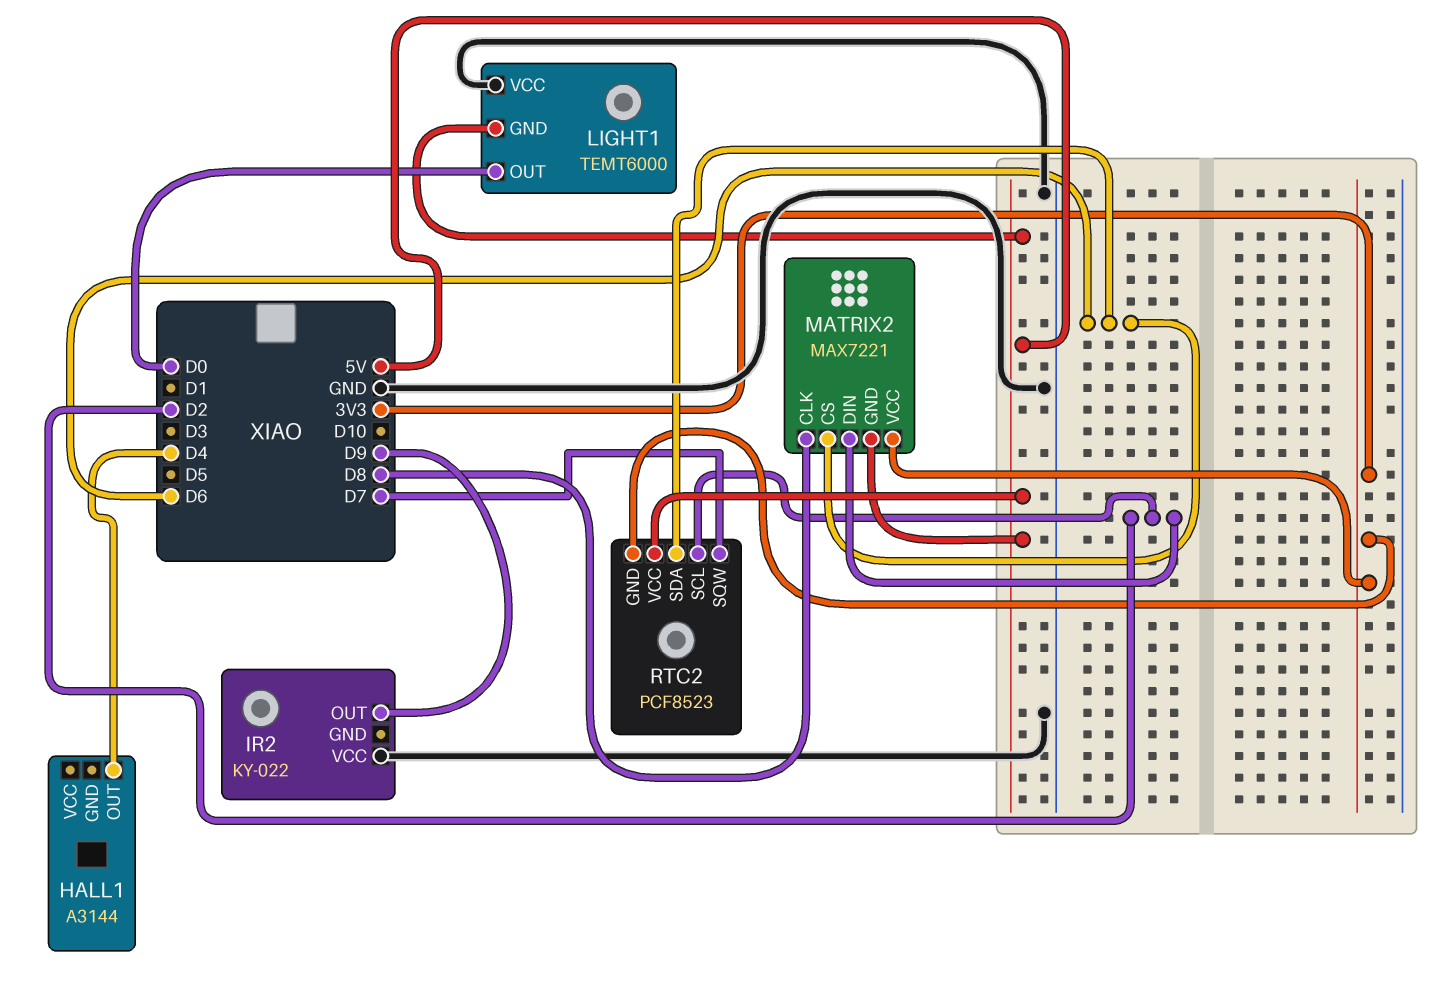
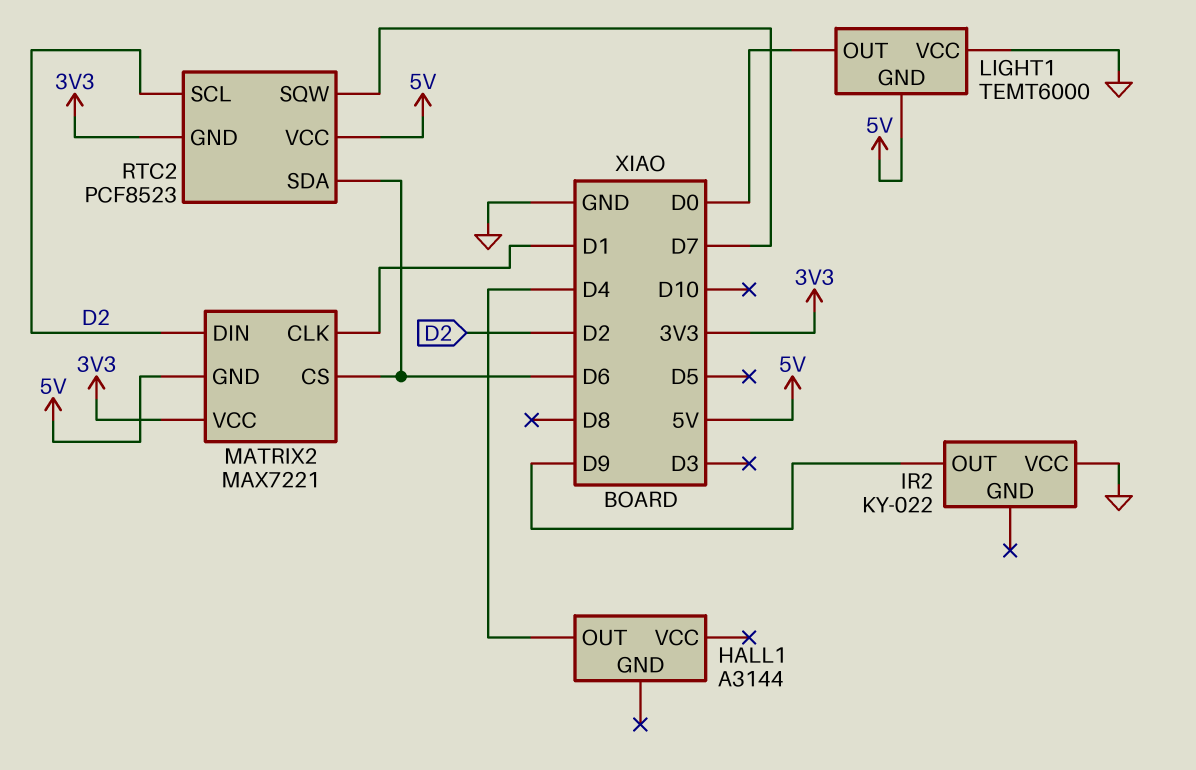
MATRIX2 pin CLK: D8 -> D1

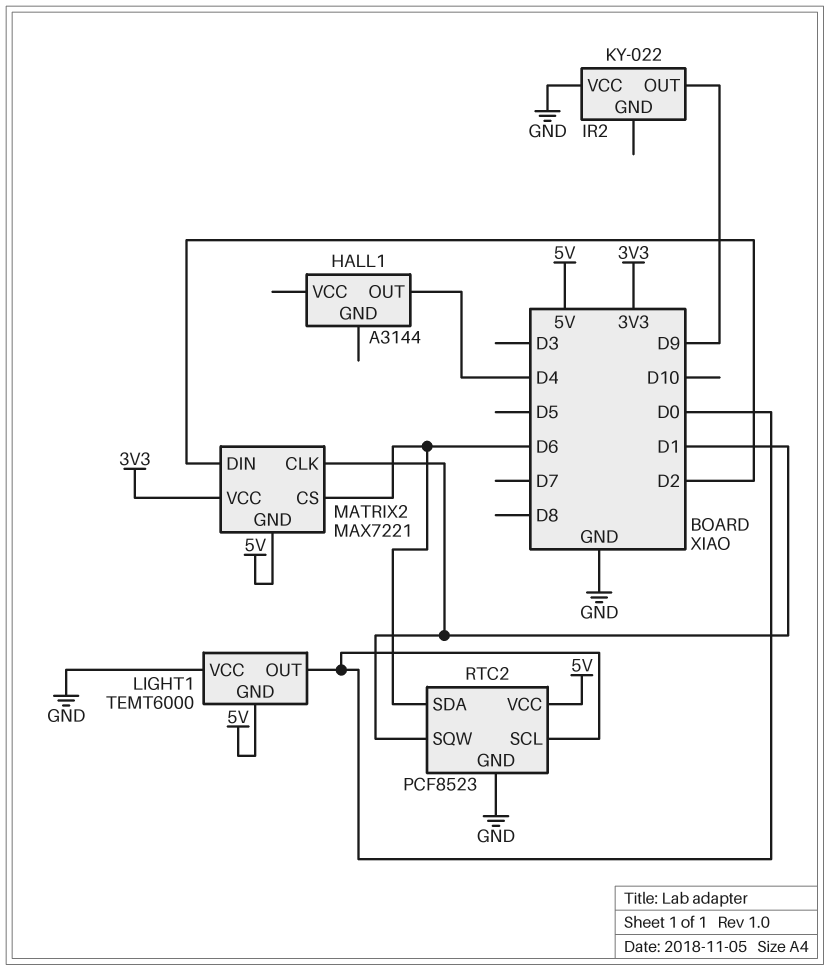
RTC2 pin GND: 3V3 -> GND
RTC2 pin SCL: D2 -> D0
RTC2 pin SQW: D7 -> D1

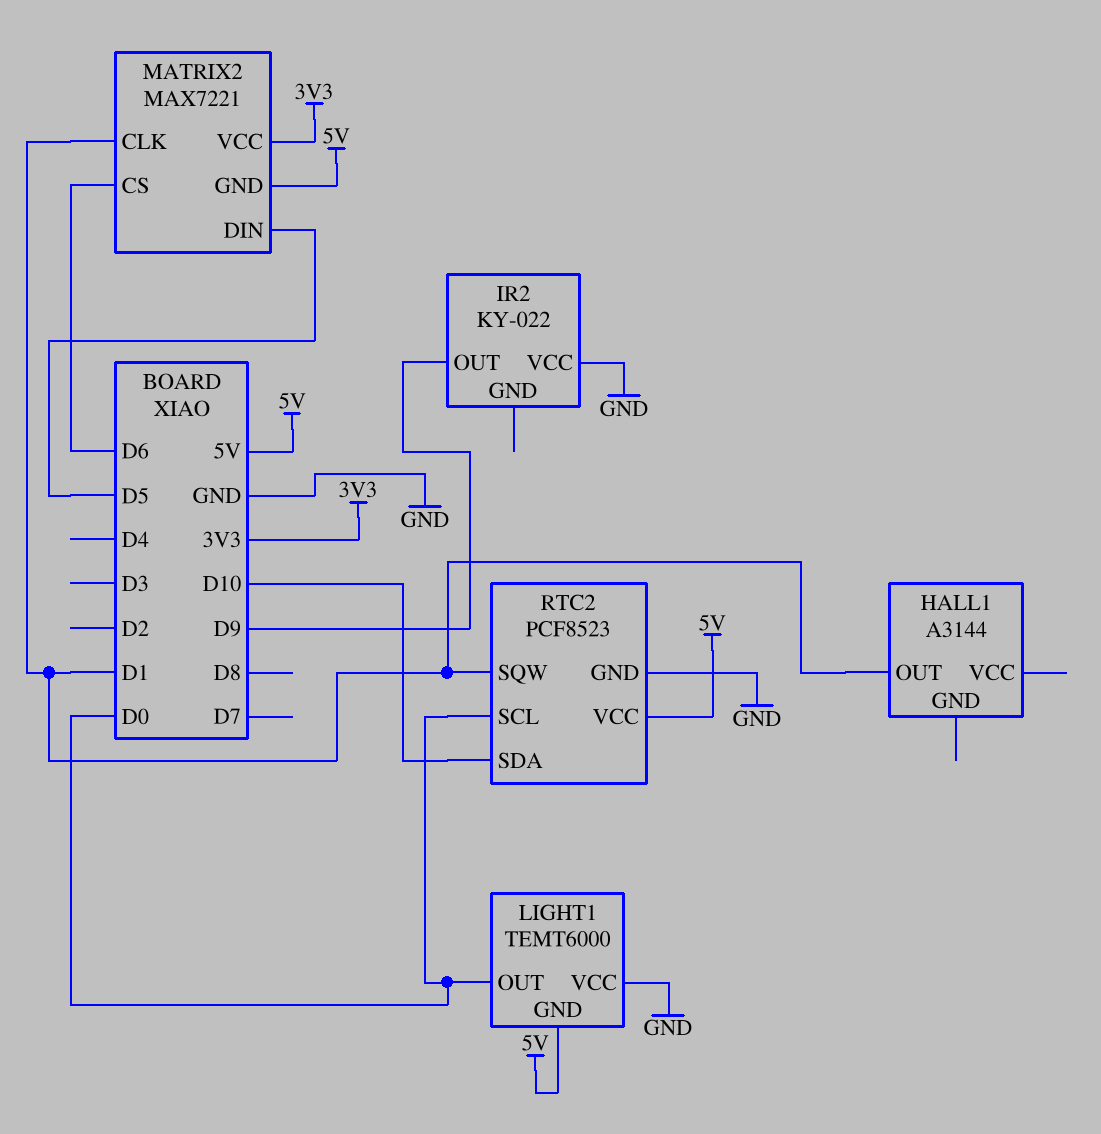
HALL1 pin OUT: D4 -> D1
MATRIX2 pin DIN: D2 -> D5
RTC2 pin SDA: D6 -> D10

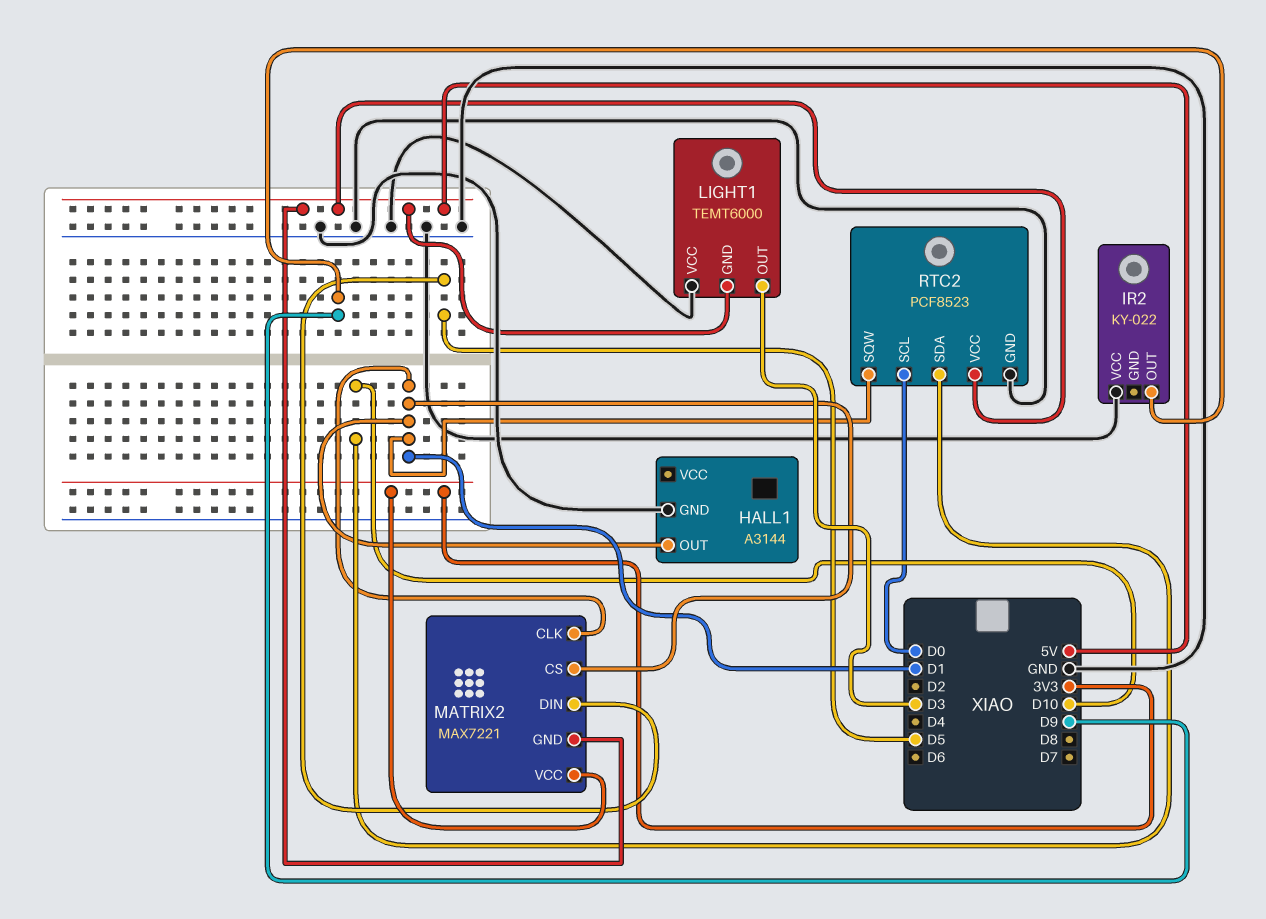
HALL1 pin GND: none -> GND
LIGHT1 pin OUT: D0 -> D3
MATRIX2 pin CS: D6 -> D1

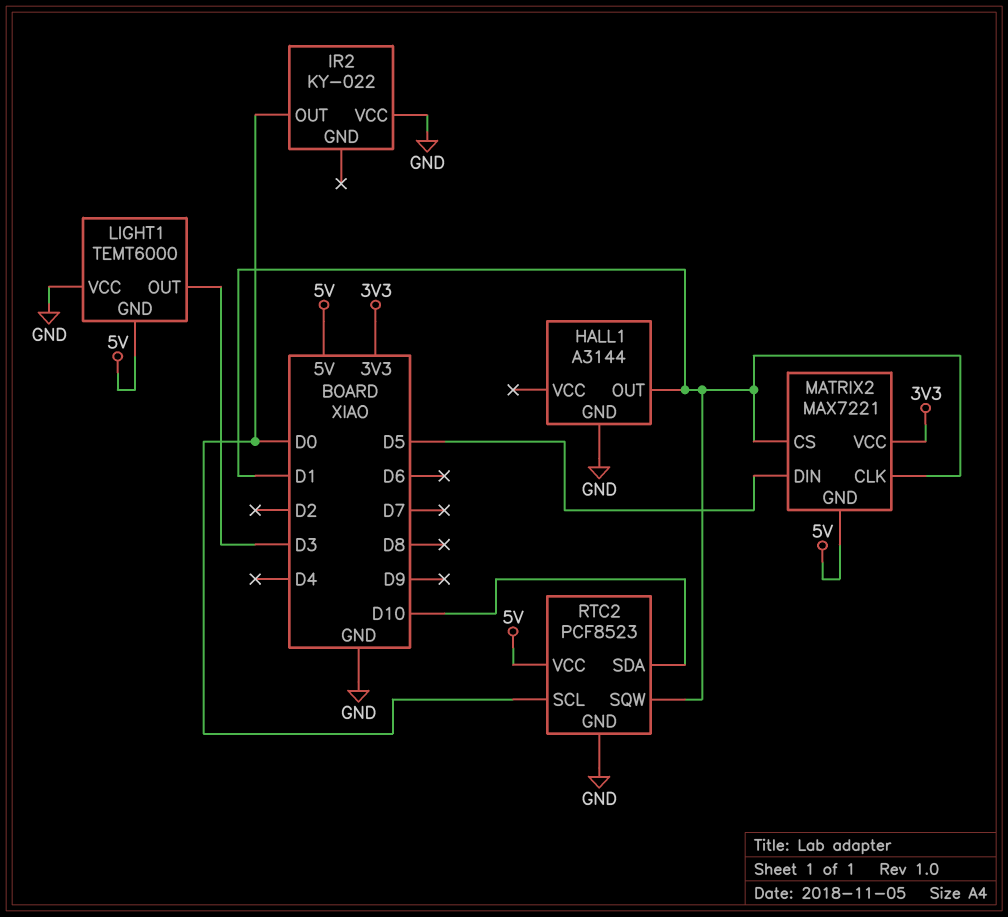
IR2 pin OUT: D9 -> D0

